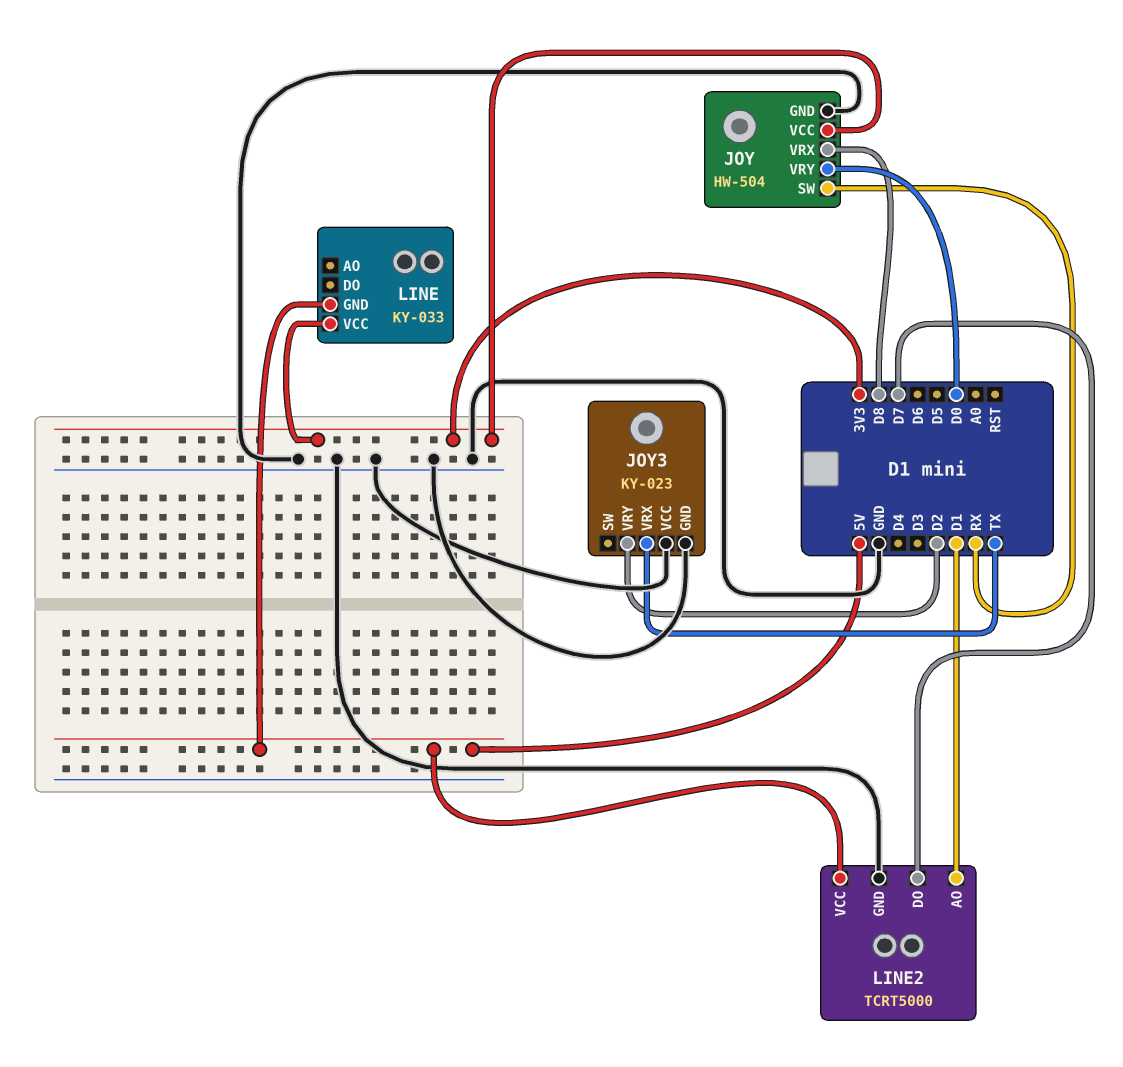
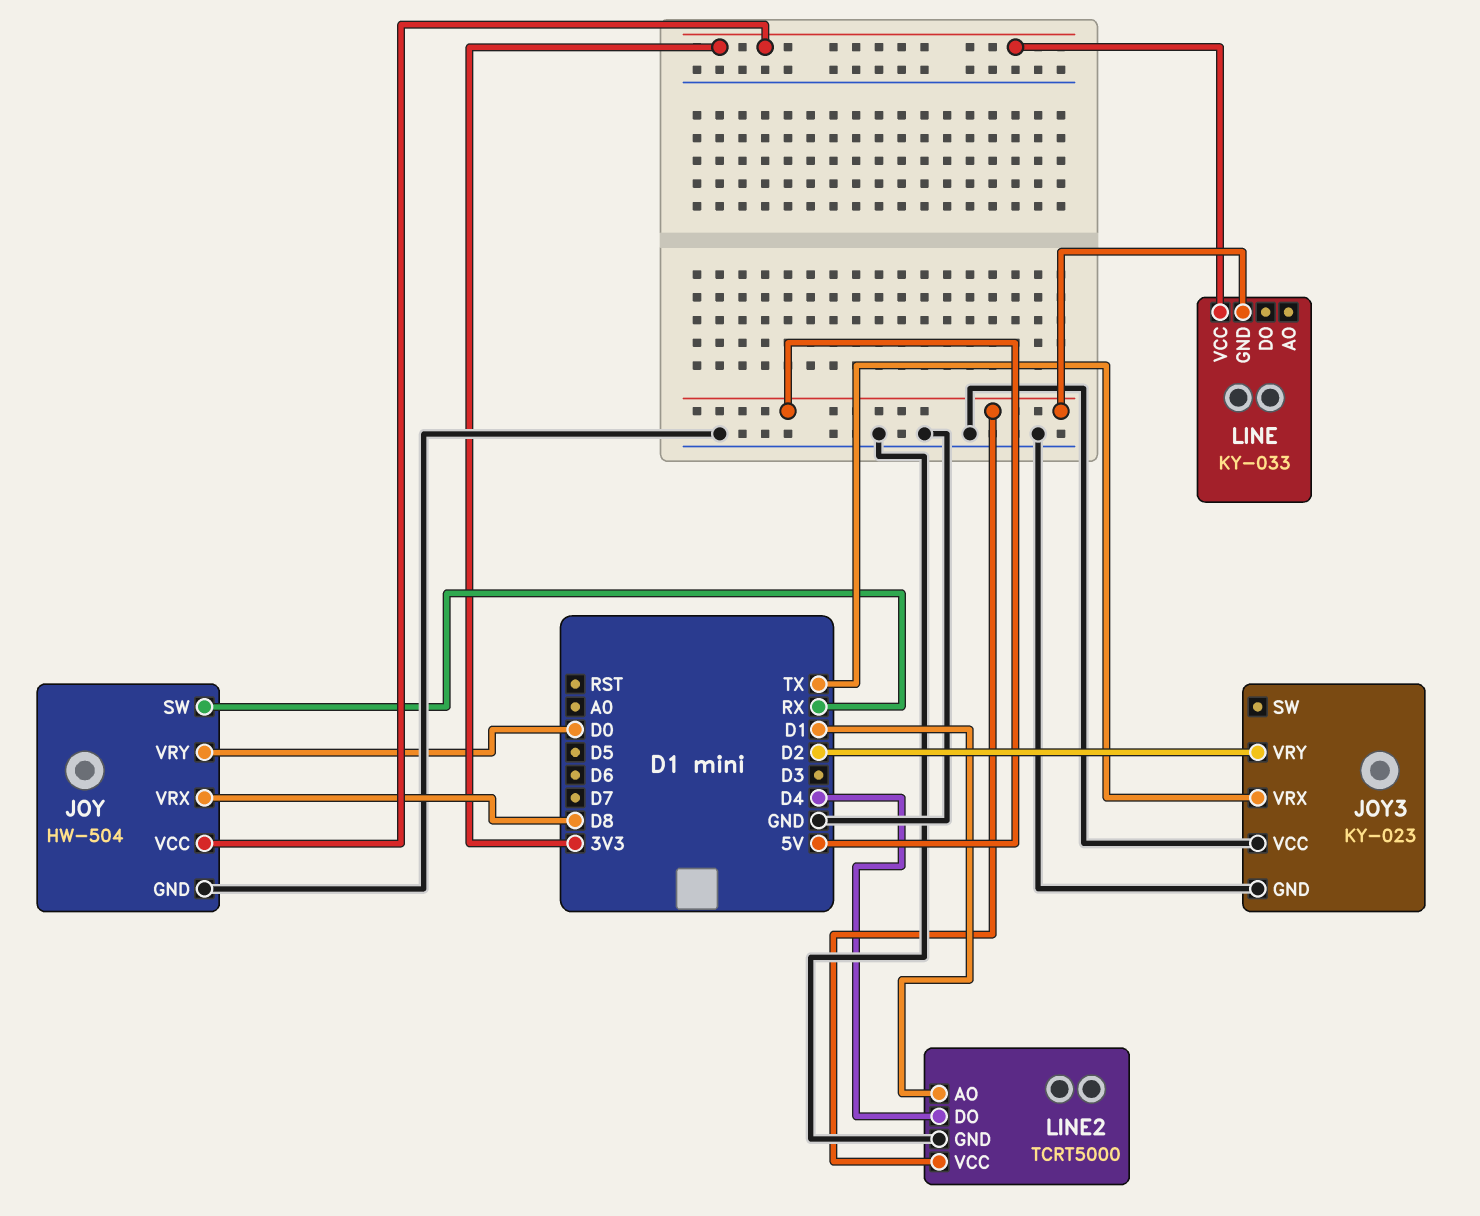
LINE2 pin DO: D7 -> D4

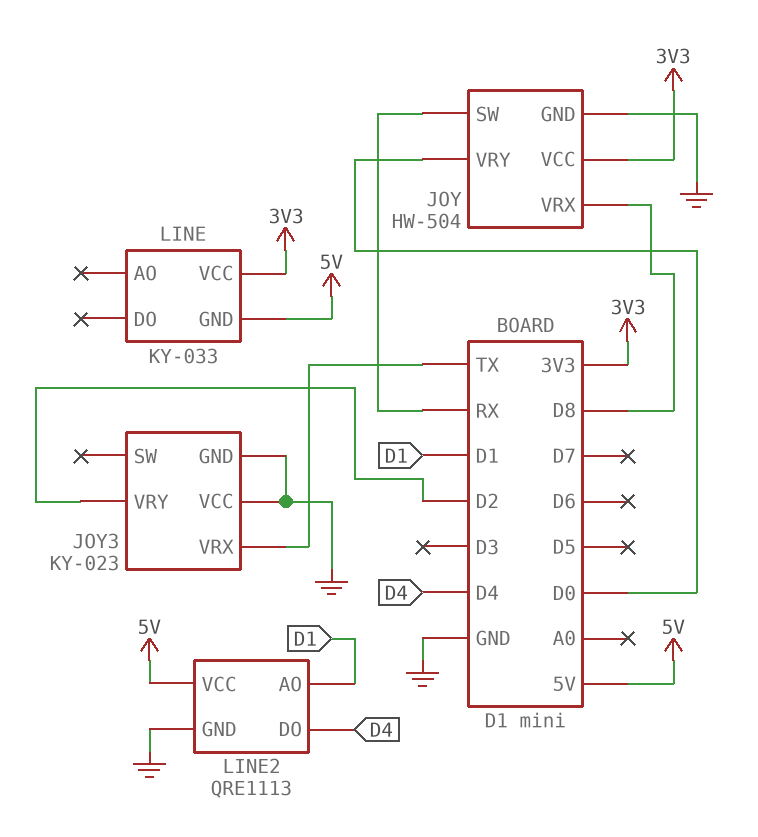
LINE2: TCRT5000 -> QRE1113

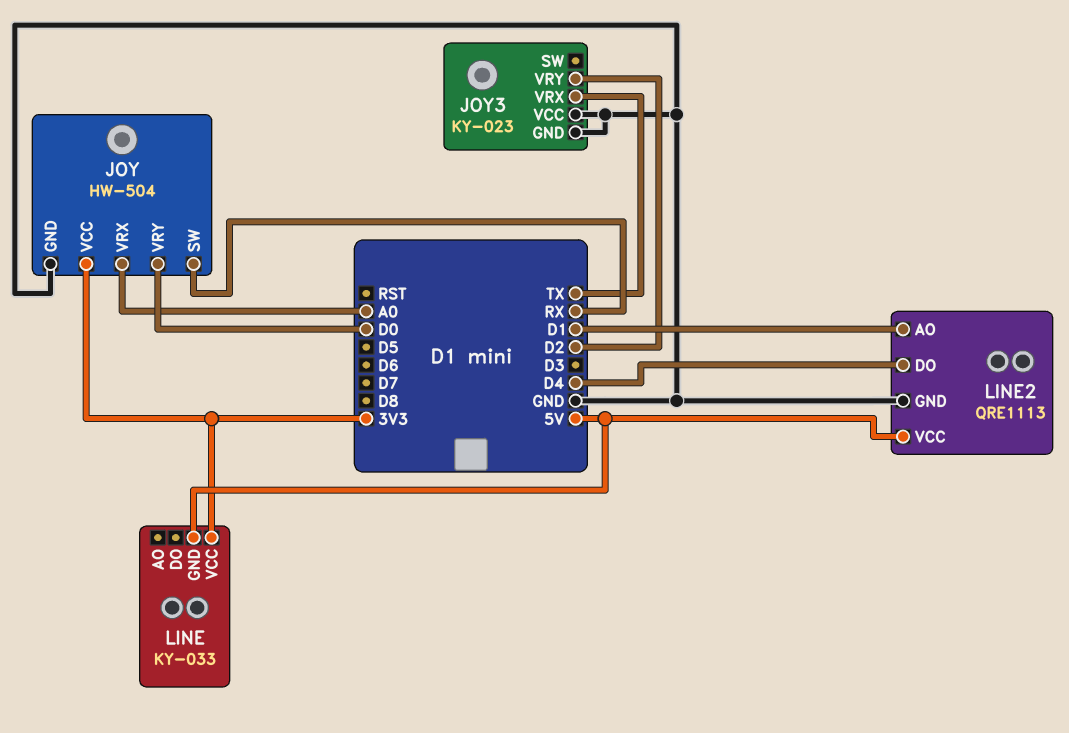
JOY pin VRX: D8 -> A0

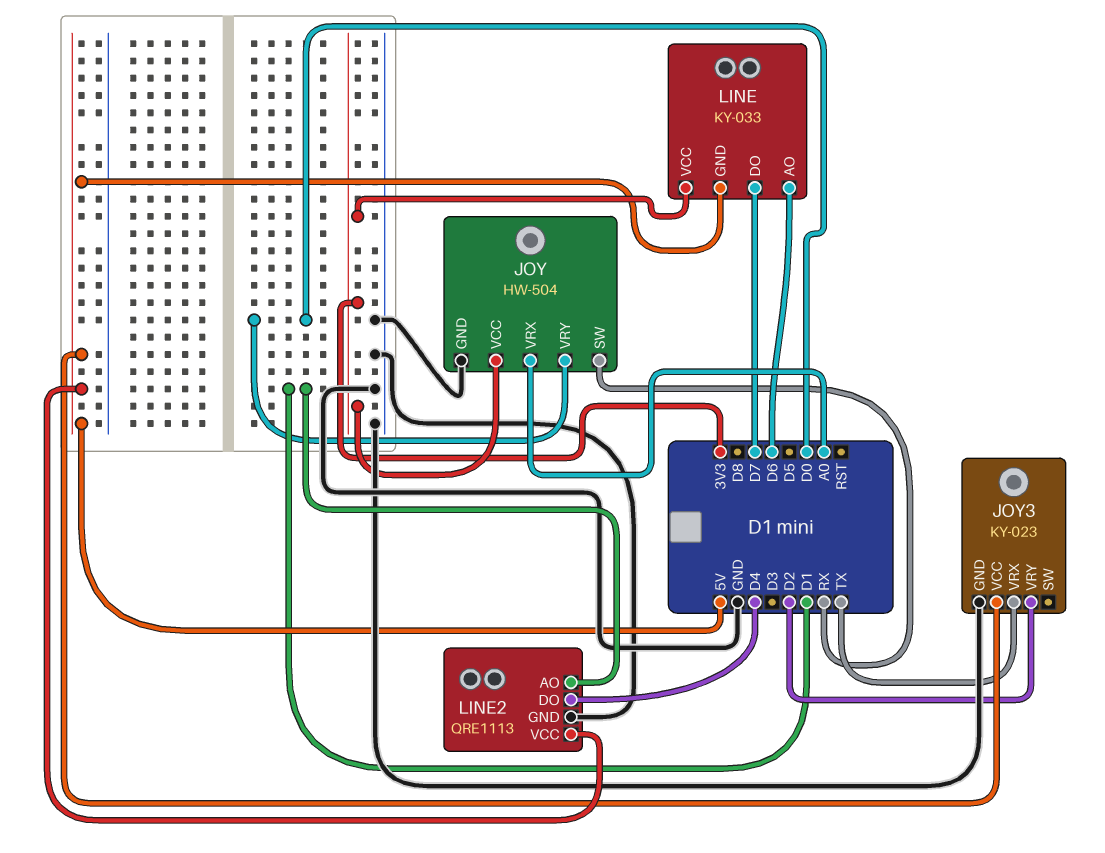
JOY3 pin VCC: GND -> 5V
LINE pin AO: none -> D6
LINE pin DO: none -> D7

